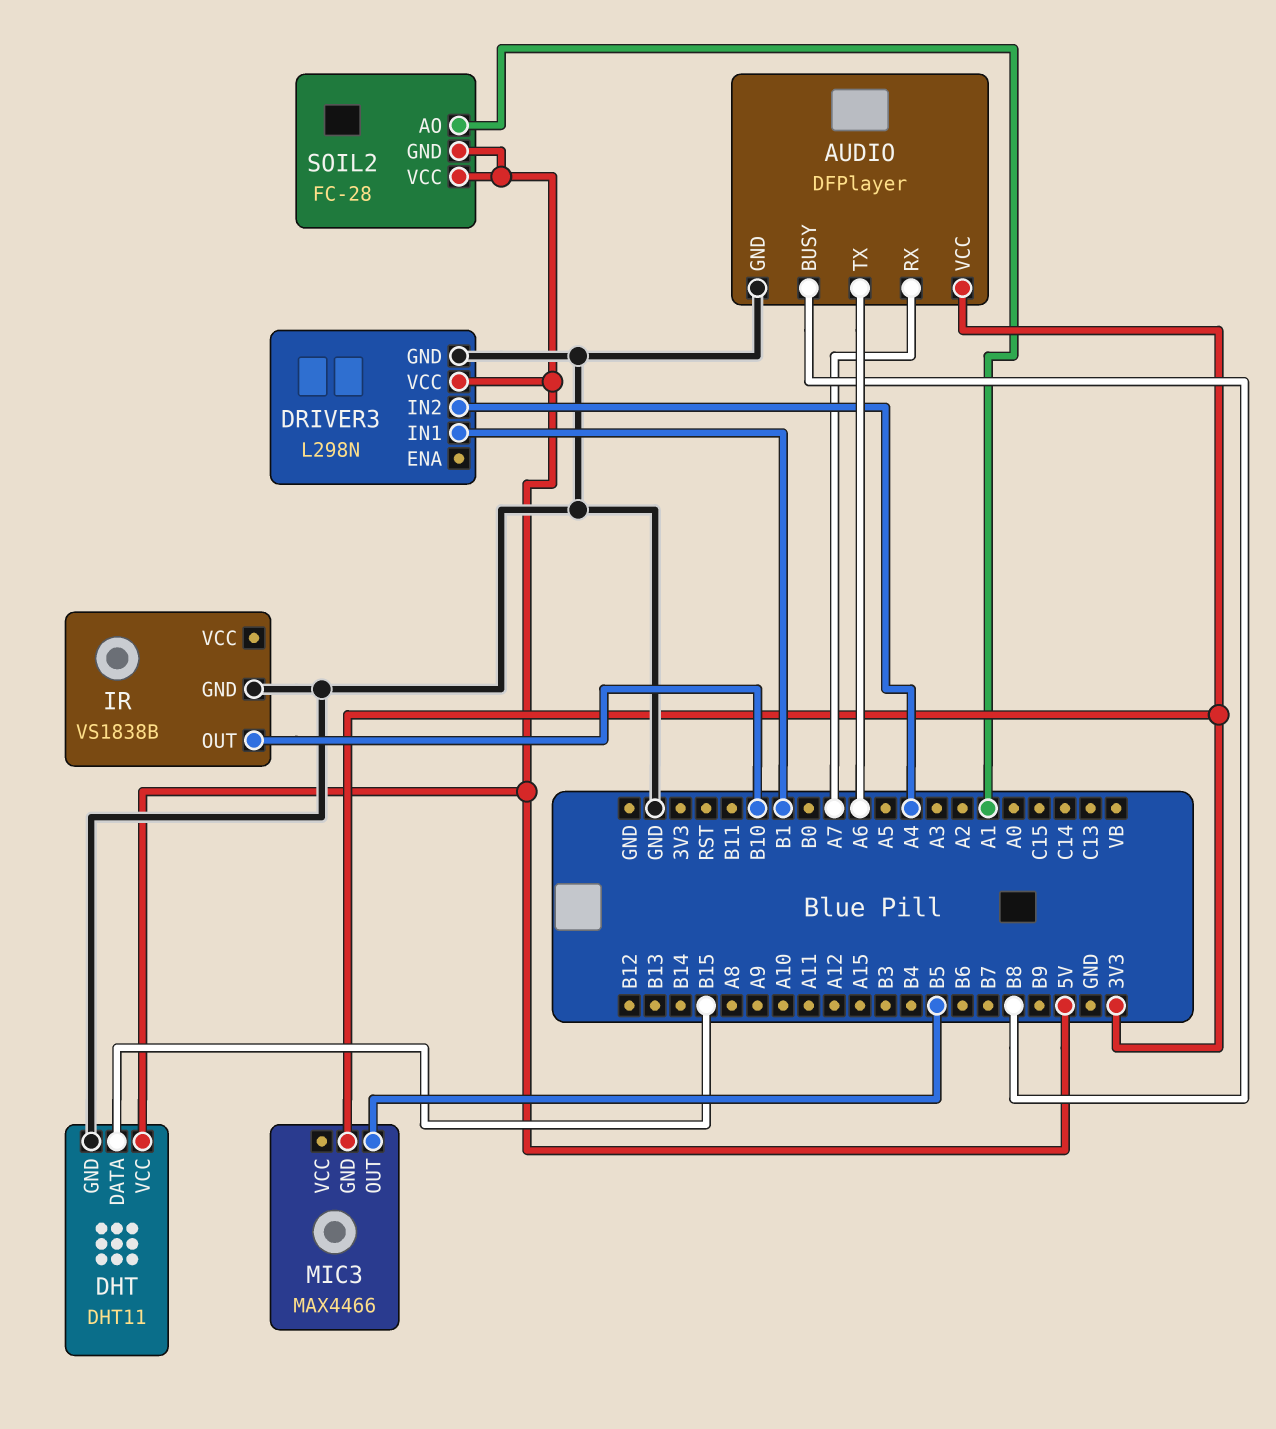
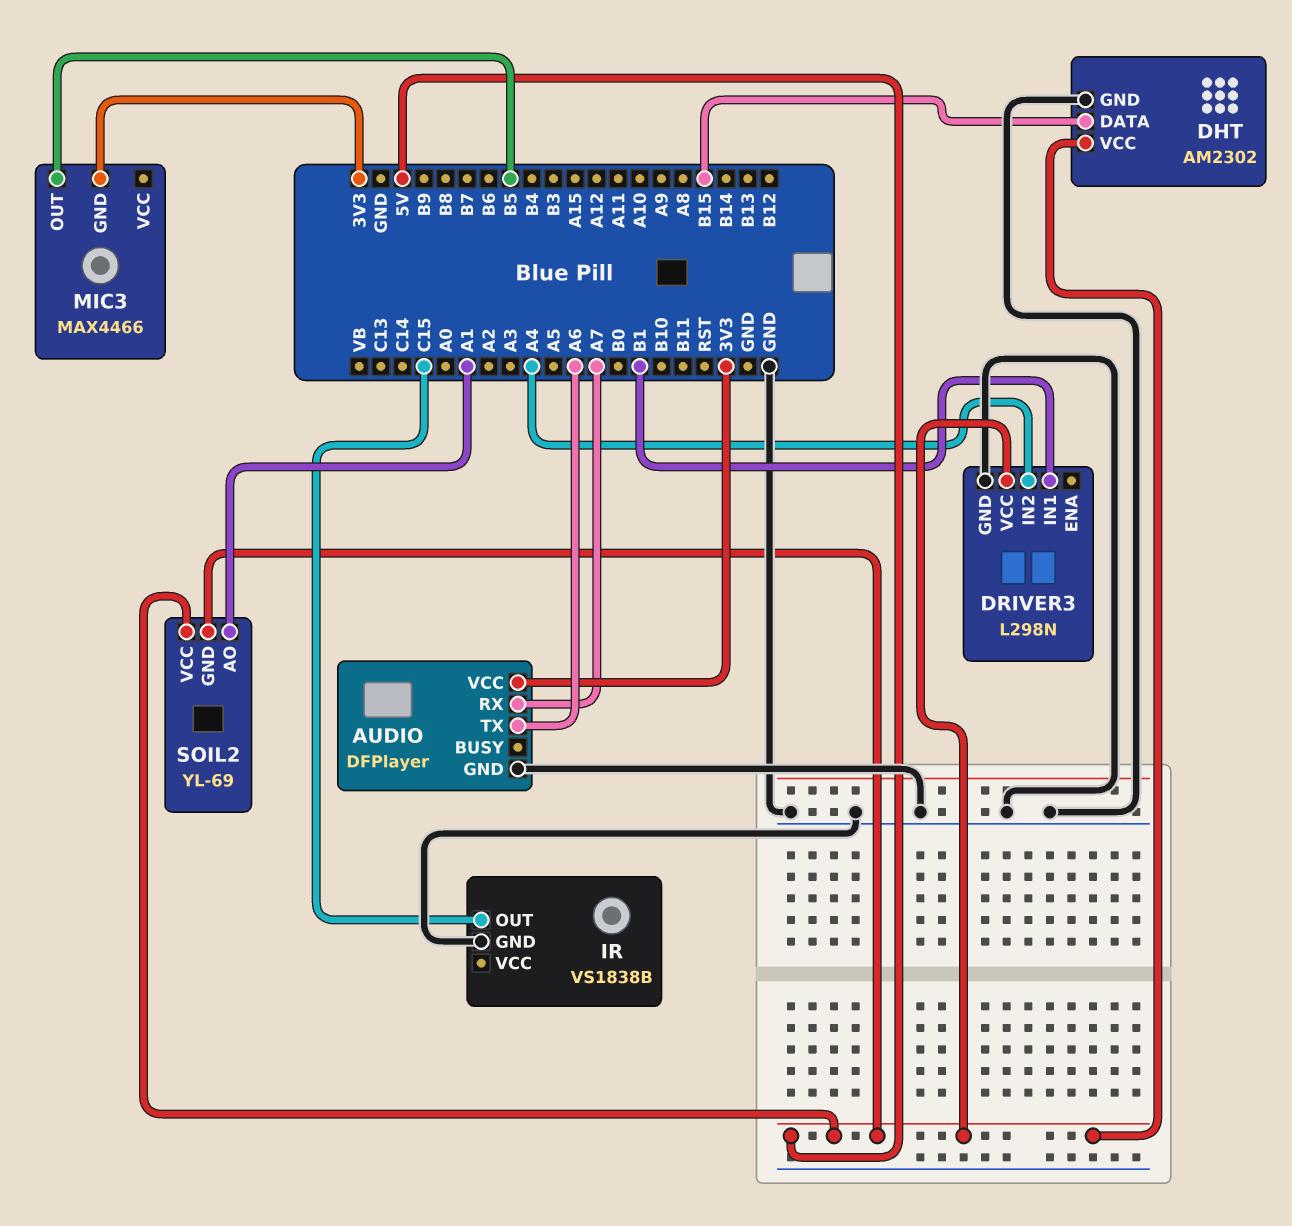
AUDIO pin BUSY: B8 -> none
DHT: DHT11 -> AM2302
IR pin OUT: B10 -> C15
SOIL2: FC-28 -> YL-69

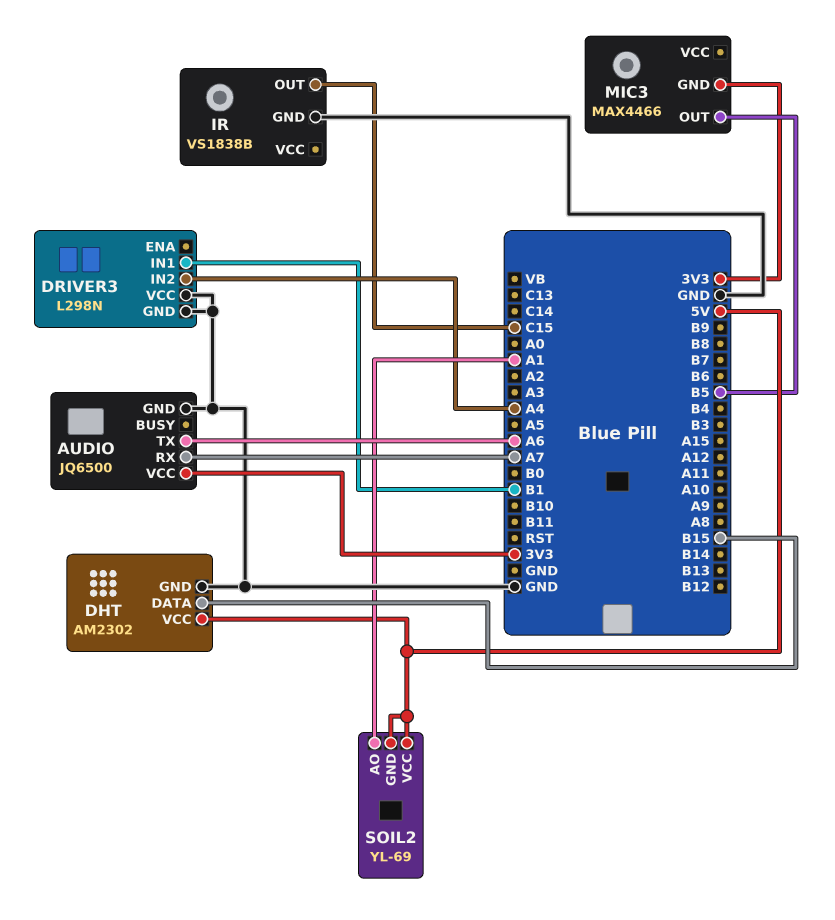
AUDIO: DFPlayer -> JQ6500
DRIVER3 pin VCC: 5V -> GND

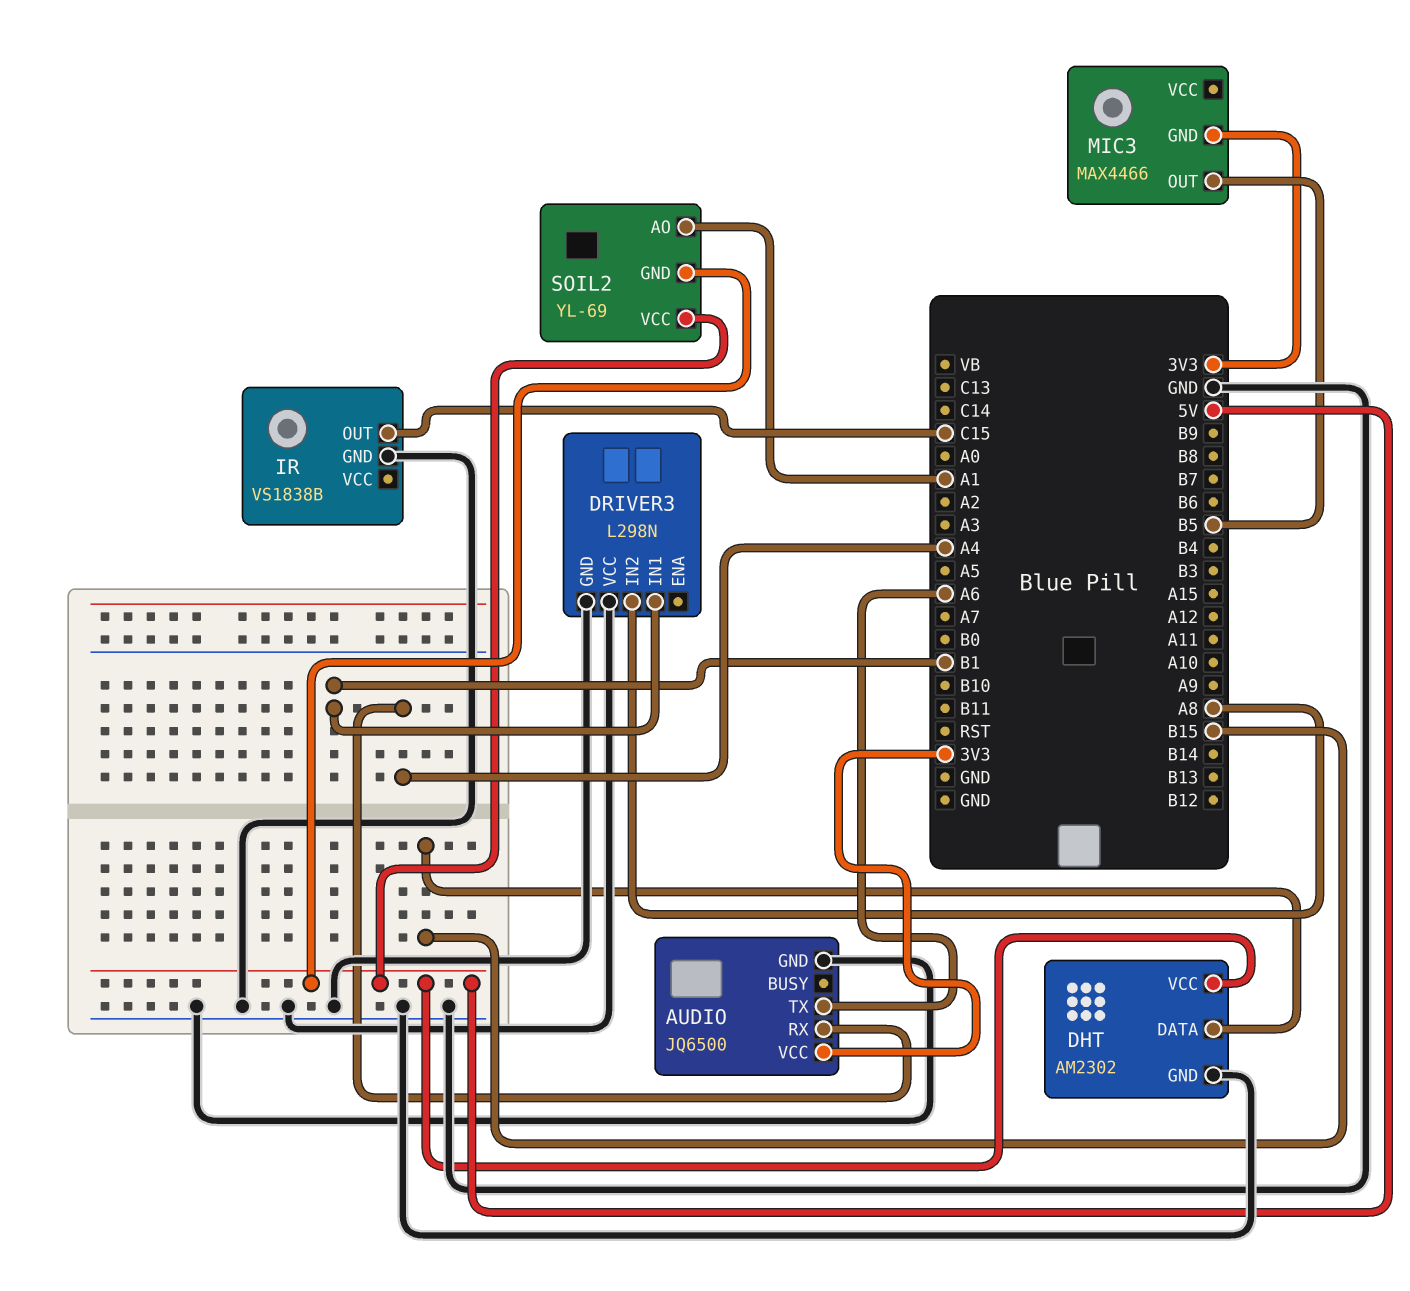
AUDIO pin RX: A7 -> A4
DRIVER3 pin IN2: A4 -> A8

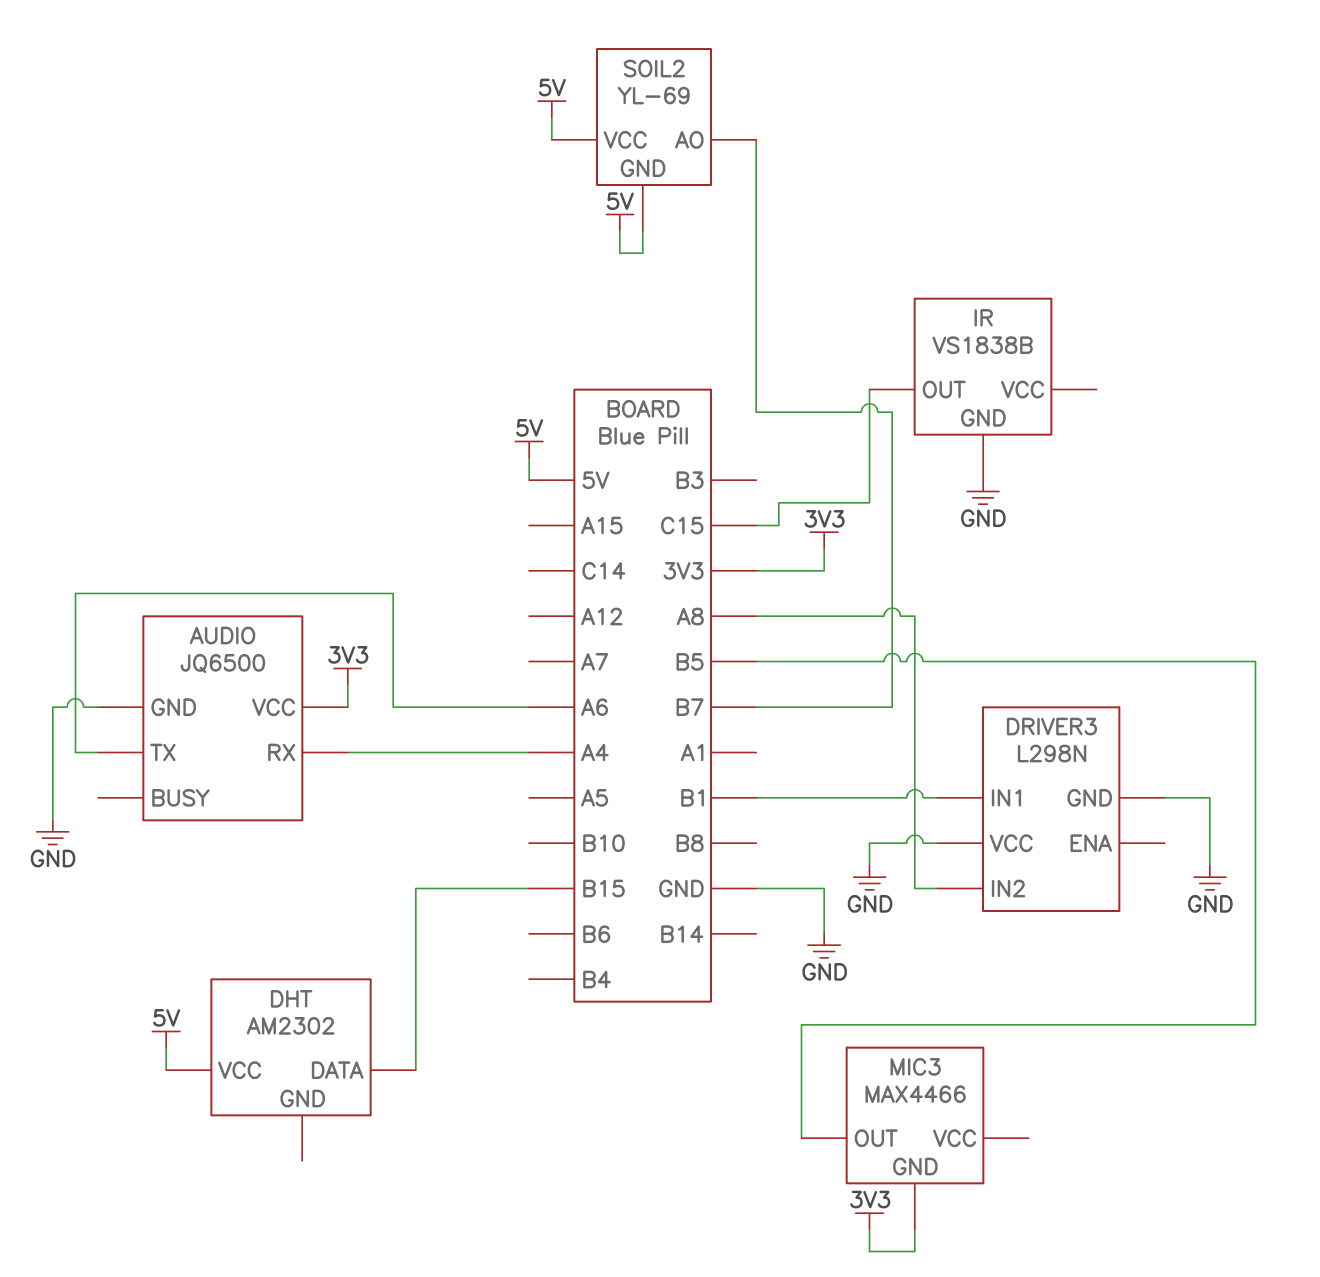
DHT pin GND: GND -> none
SOIL2 pin AO: A1 -> B7

